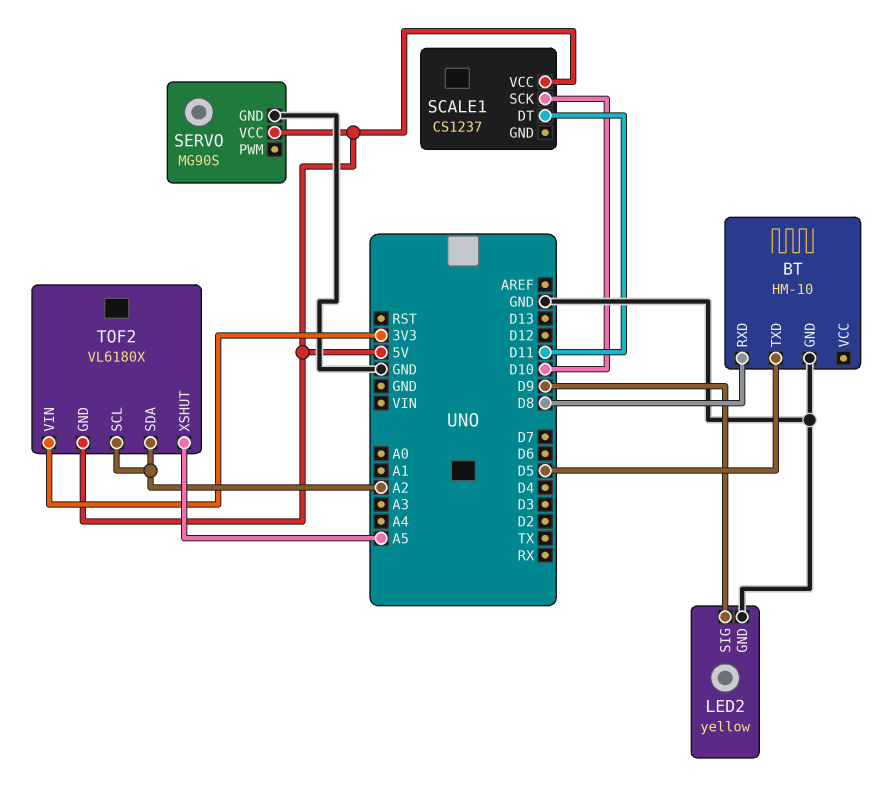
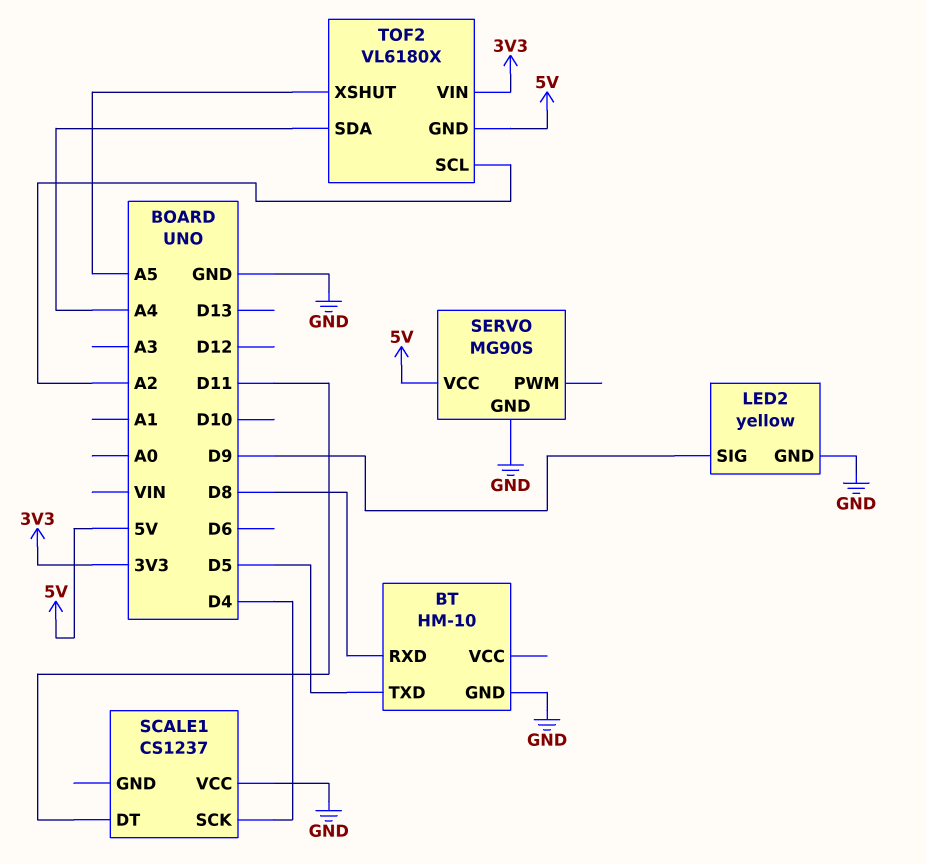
SCALE1 pin SCK: D10 -> D4
SCALE1 pin VCC: 5V -> GND
TOF2 pin SDA: A2 -> A4

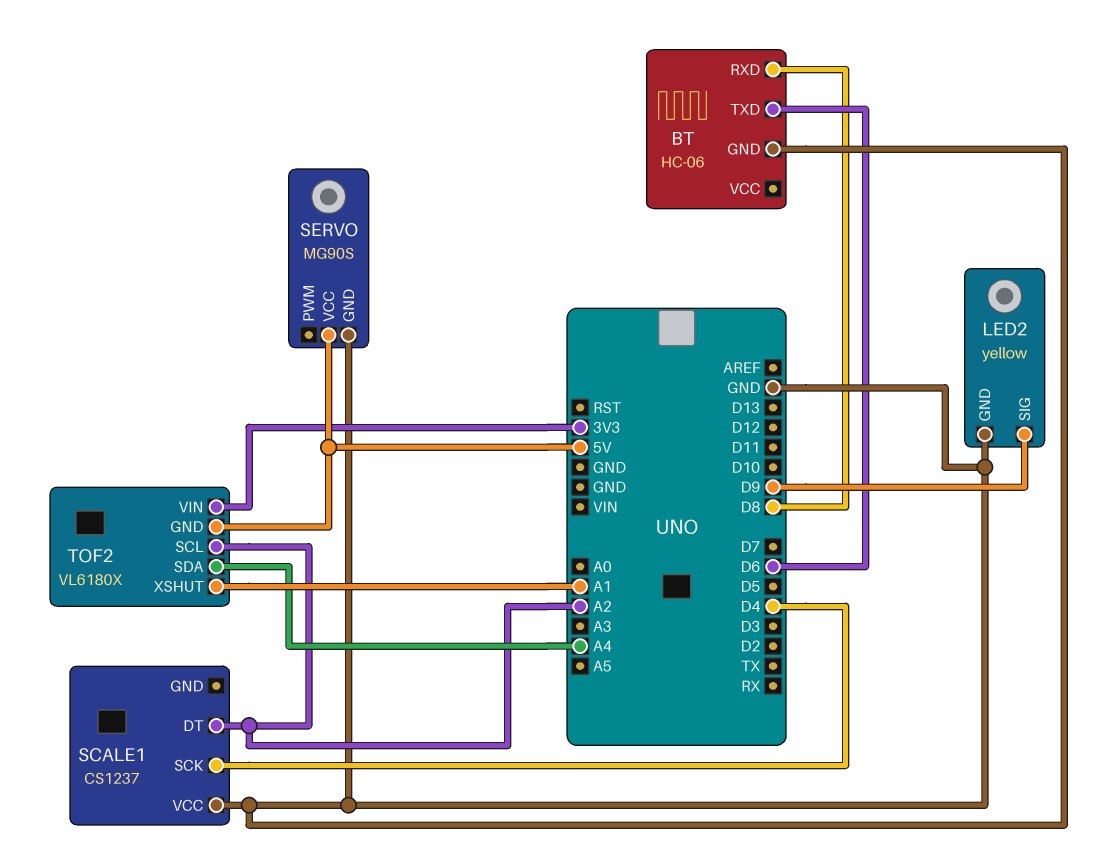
BT: HM-10 -> HC-06
BT pin TXD: D5 -> D6
SCALE1 pin DT: D11 -> A2
TOF2 pin XSHUT: A5 -> A1

